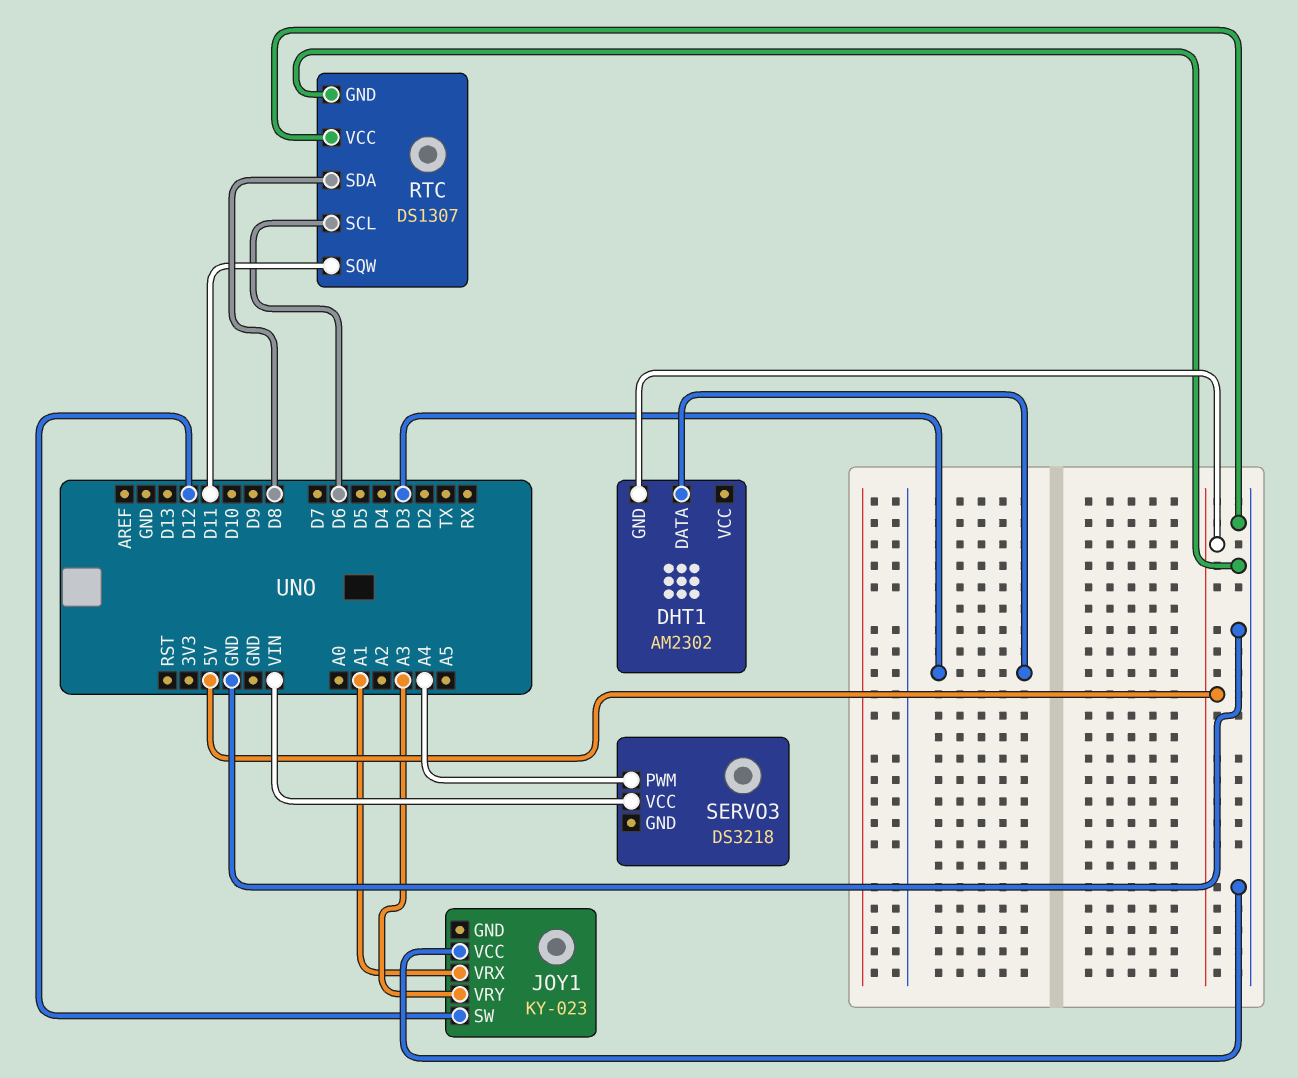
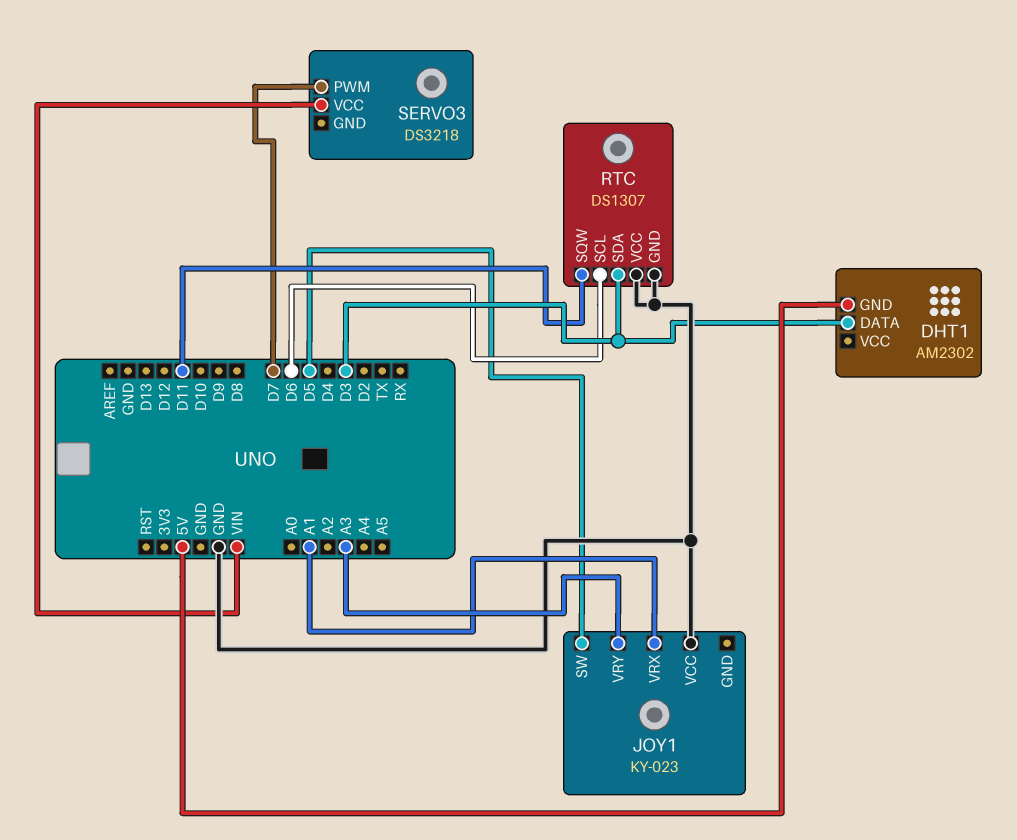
JOY1 pin SW: D12 -> D5
RTC pin SDA: D8 -> D3
SERVO3 pin PWM: A4 -> D7

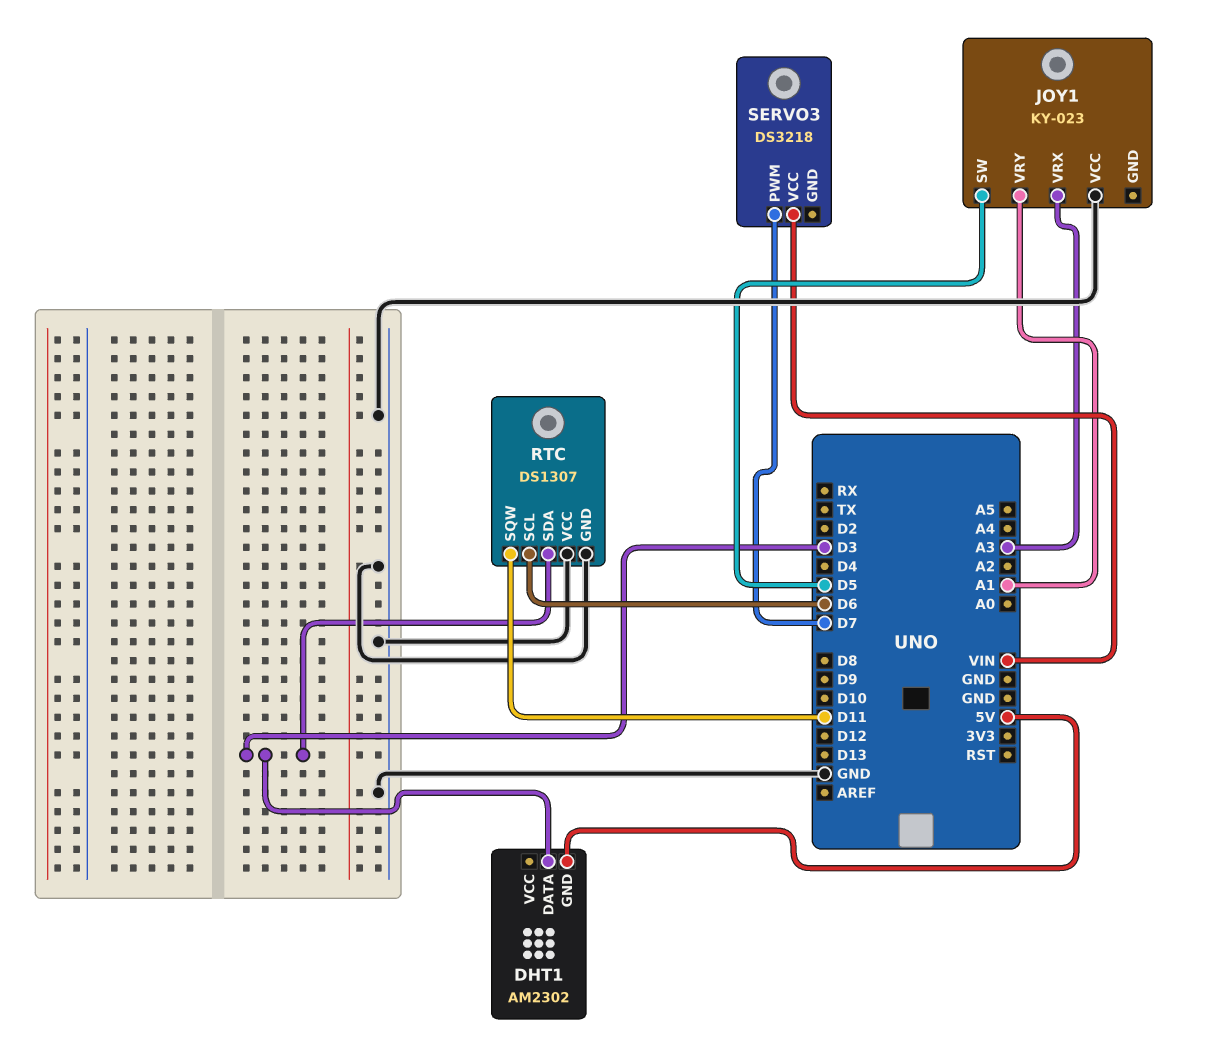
JOY1 pin VRX: A1 -> A3
JOY1 pin VRY: A3 -> A1

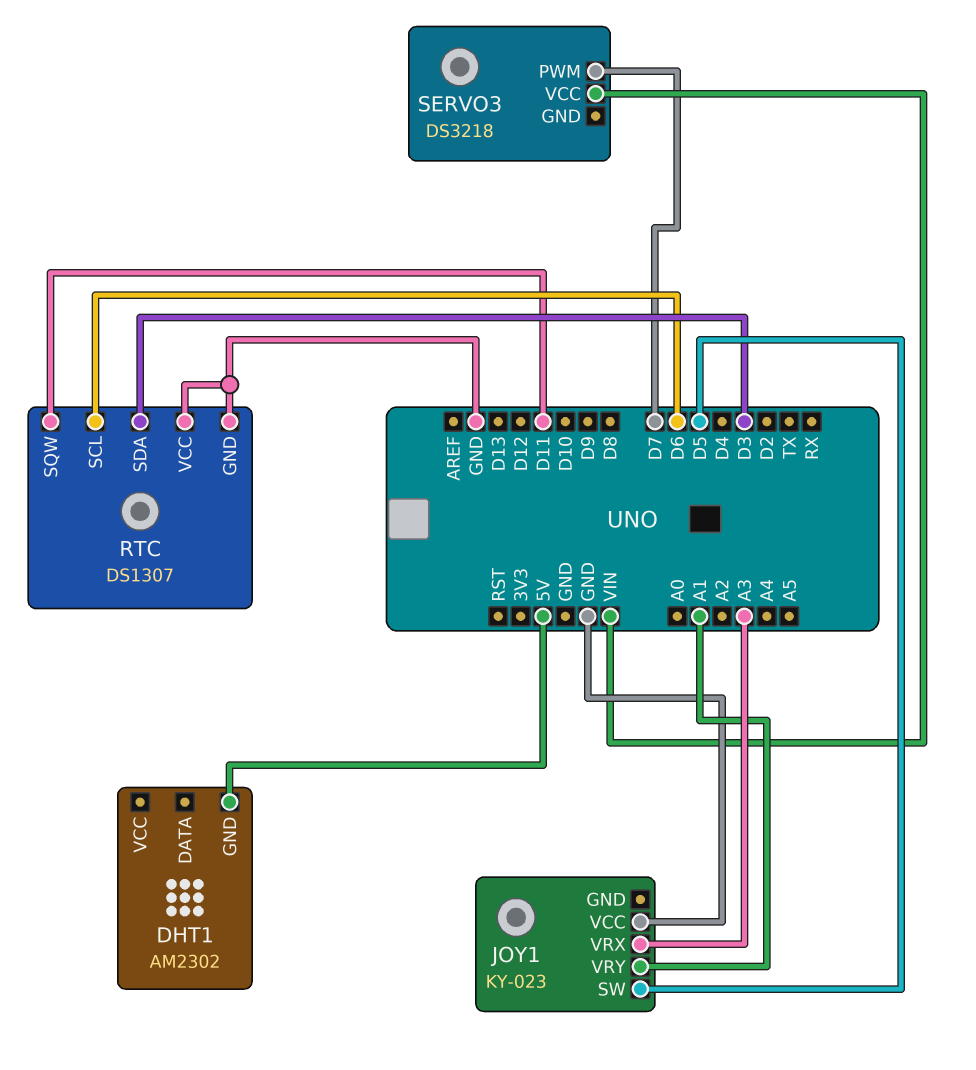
DHT1 pin DATA: D3 -> none

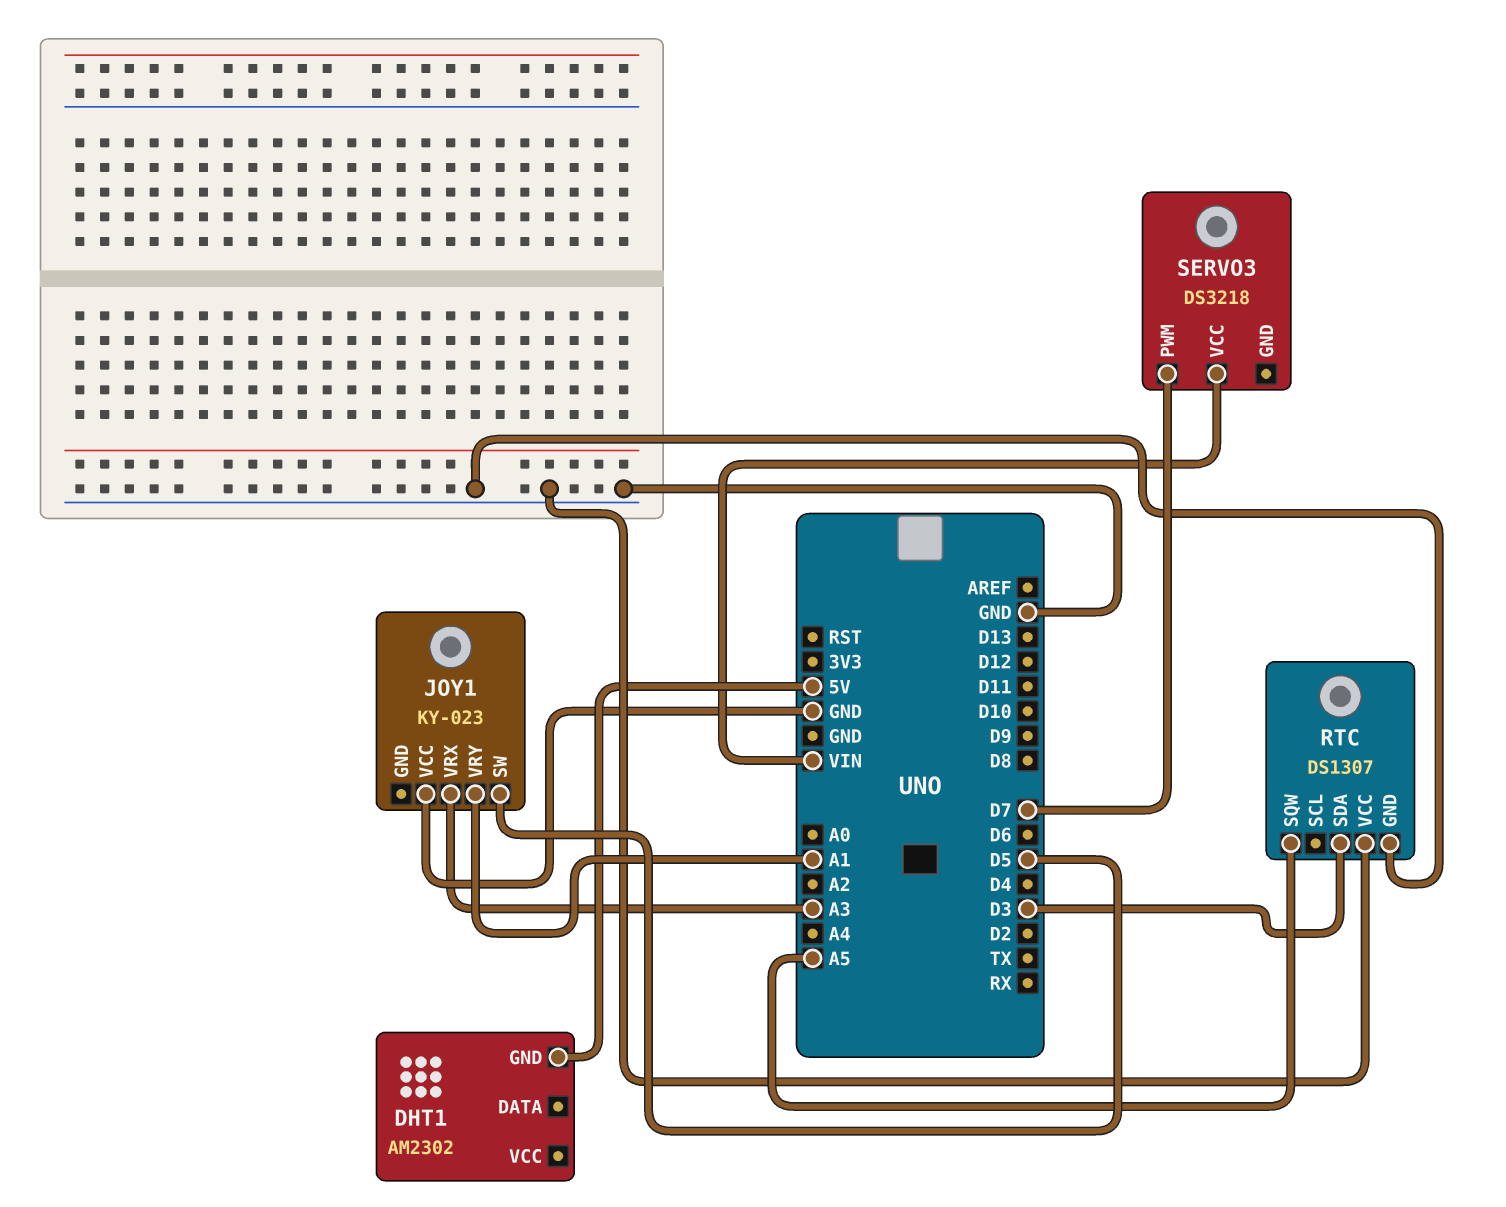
RTC pin SCL: D6 -> none
RTC pin SQW: D11 -> A5

